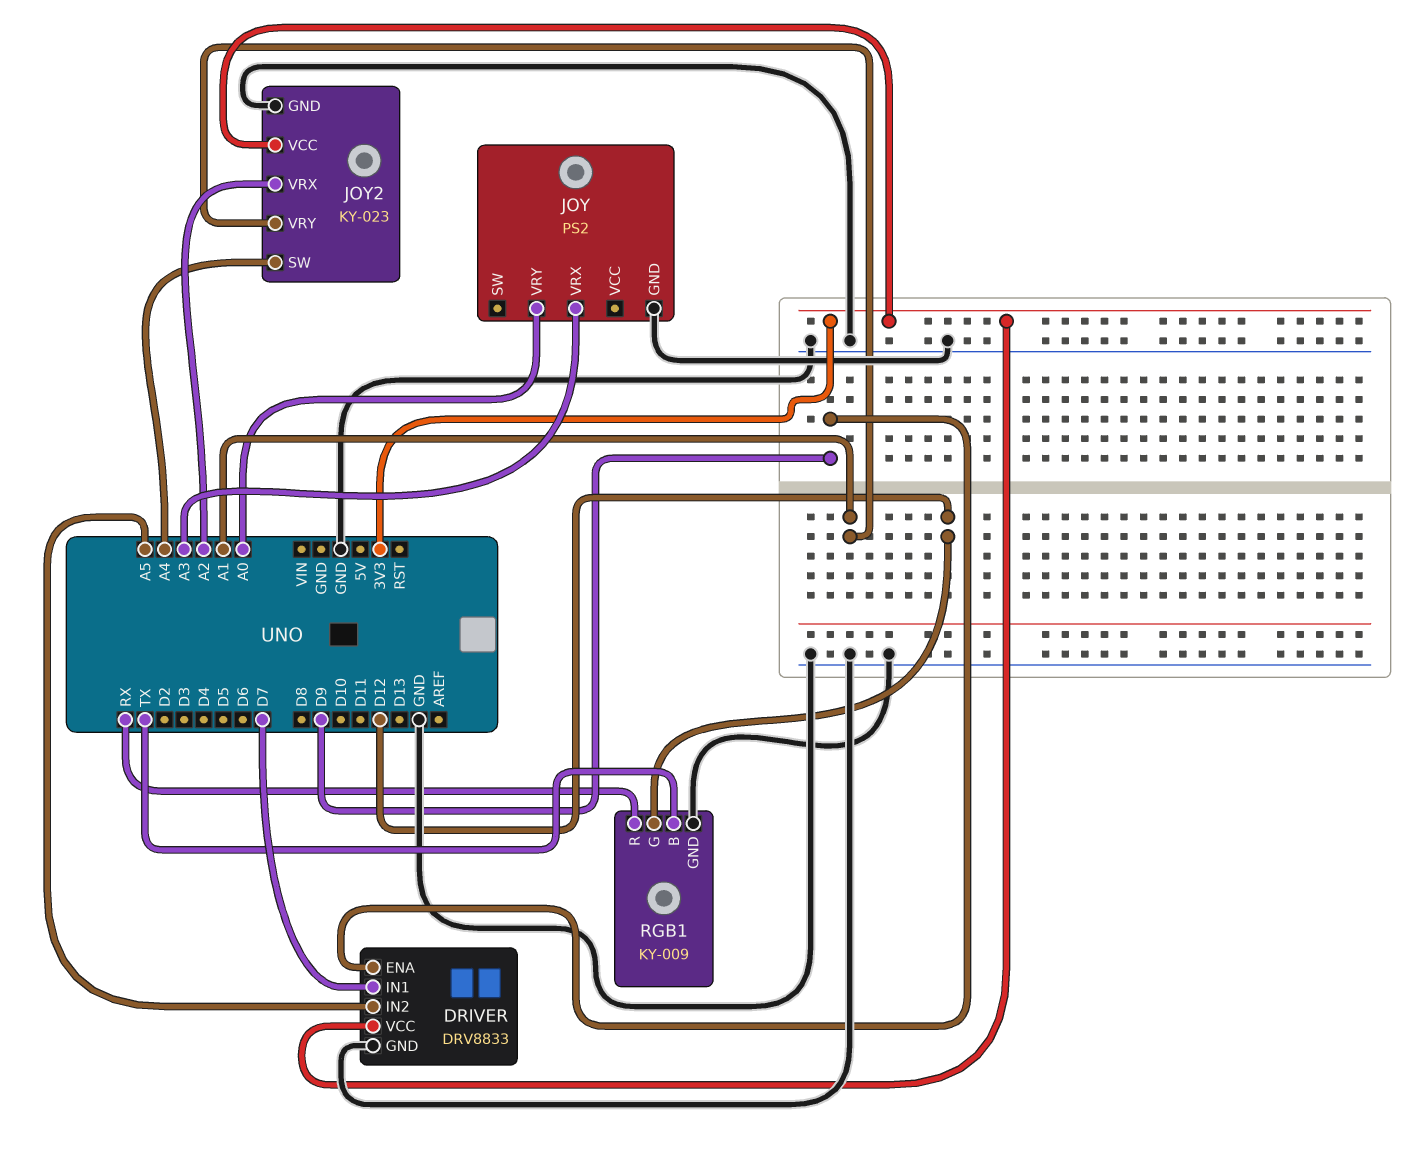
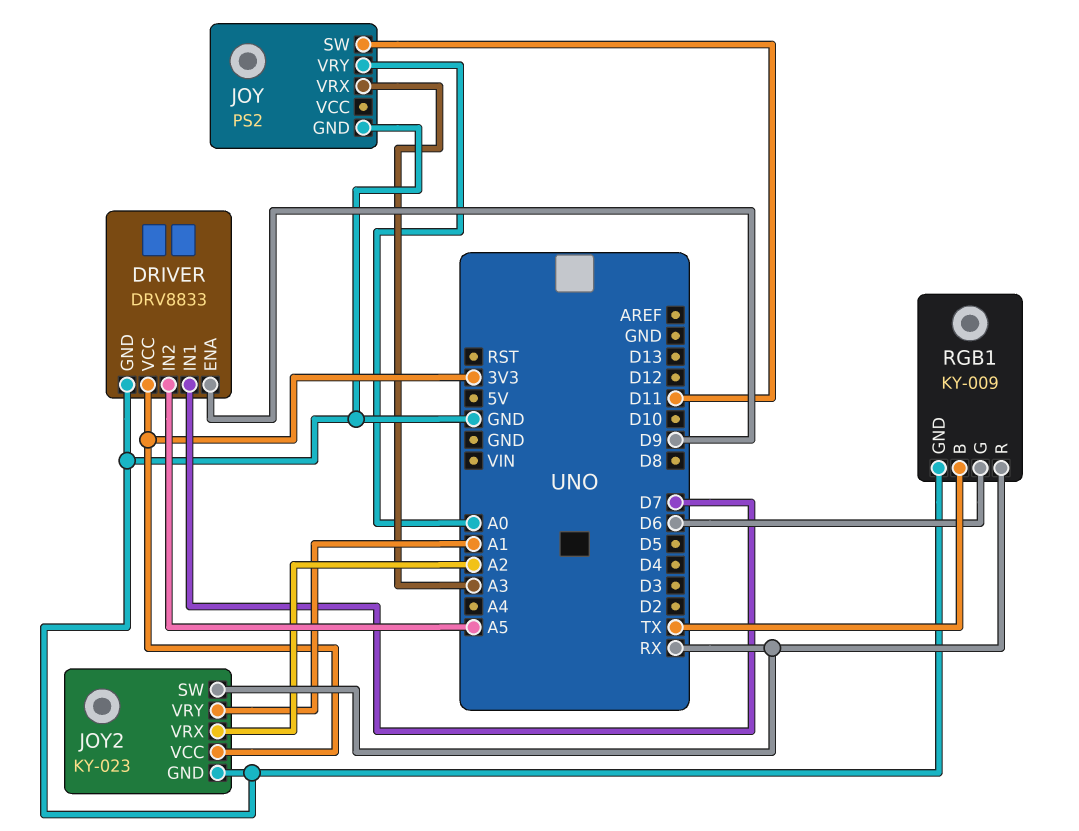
JOY pin SW: none -> D11
JOY2 pin SW: A4 -> RX
RGB1 pin G: D12 -> D6

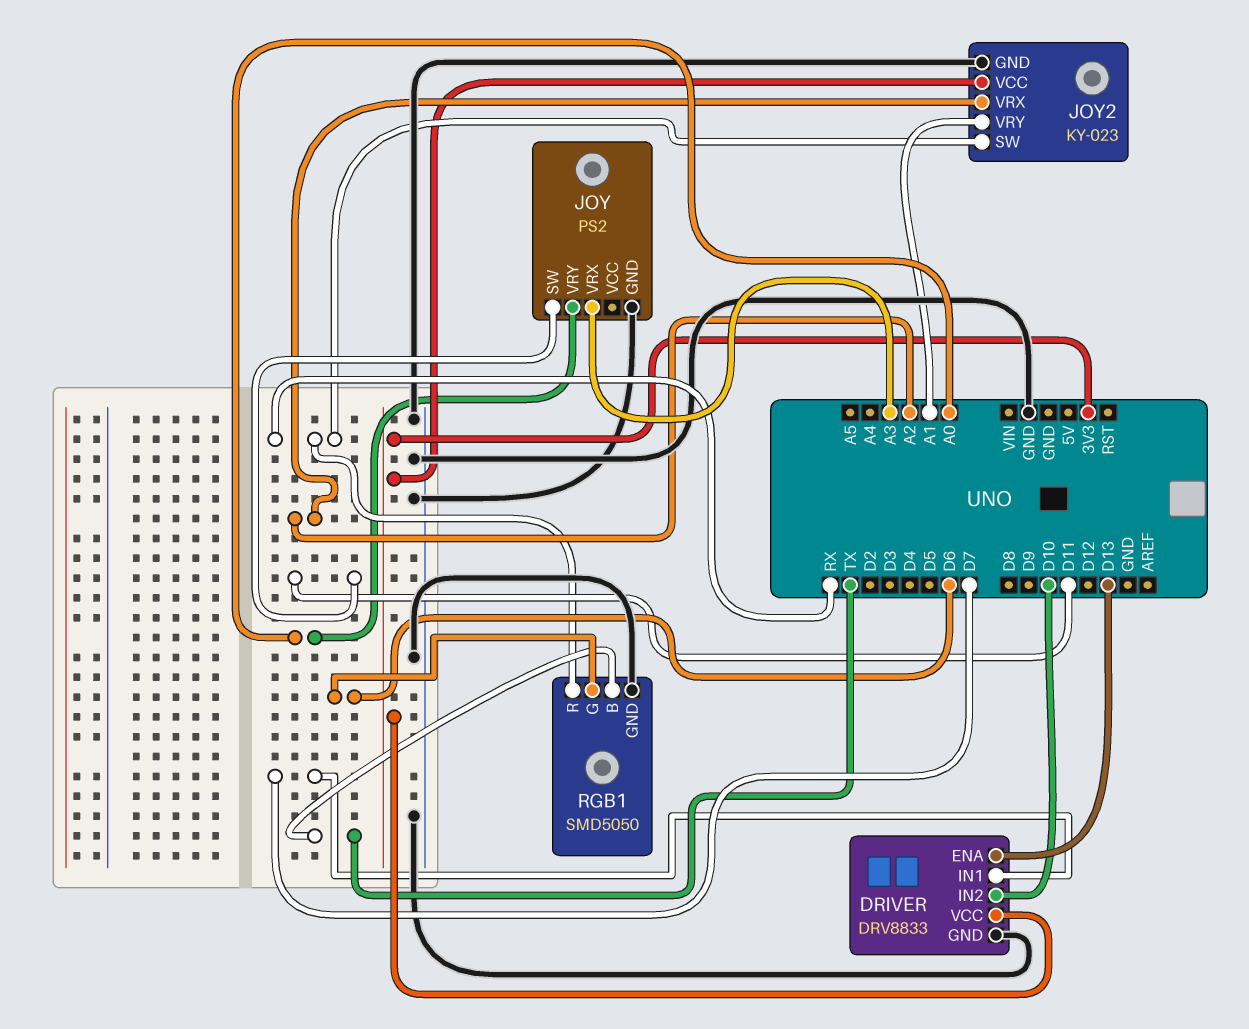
DRIVER pin ENA: D9 -> D13
DRIVER pin IN2: A5 -> D10
RGB1: KY-009 -> SMD5050

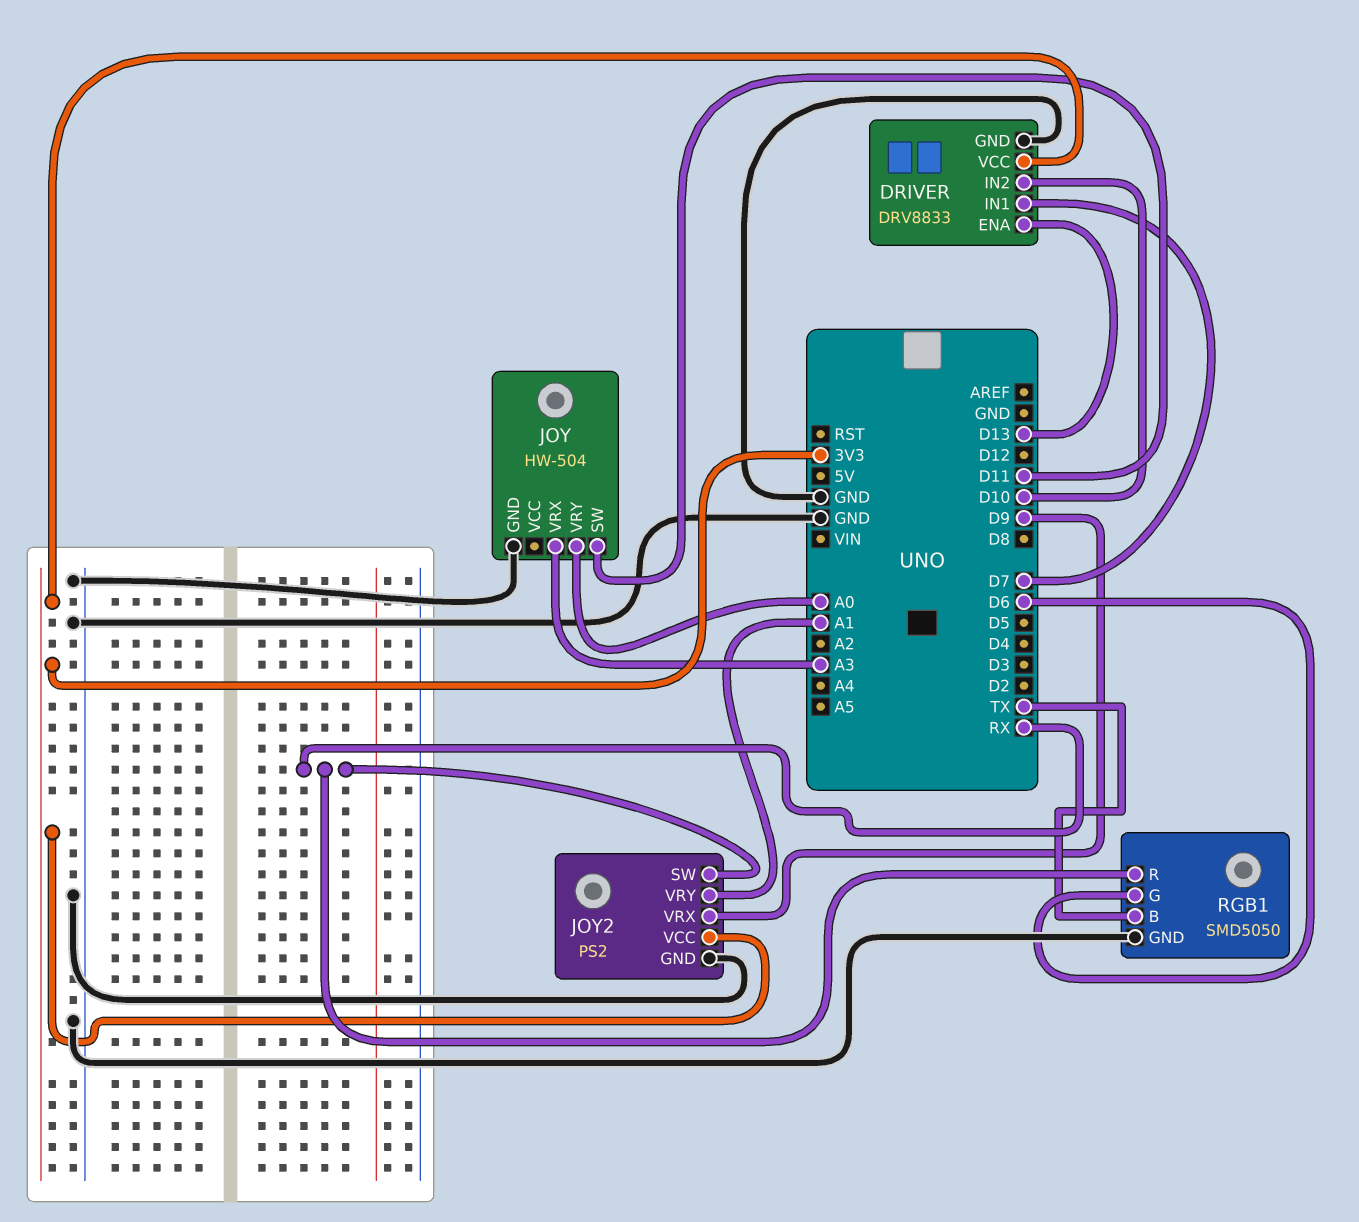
JOY: PS2 -> HW-504
JOY2: KY-023 -> PS2
JOY2 pin VRX: A2 -> D9

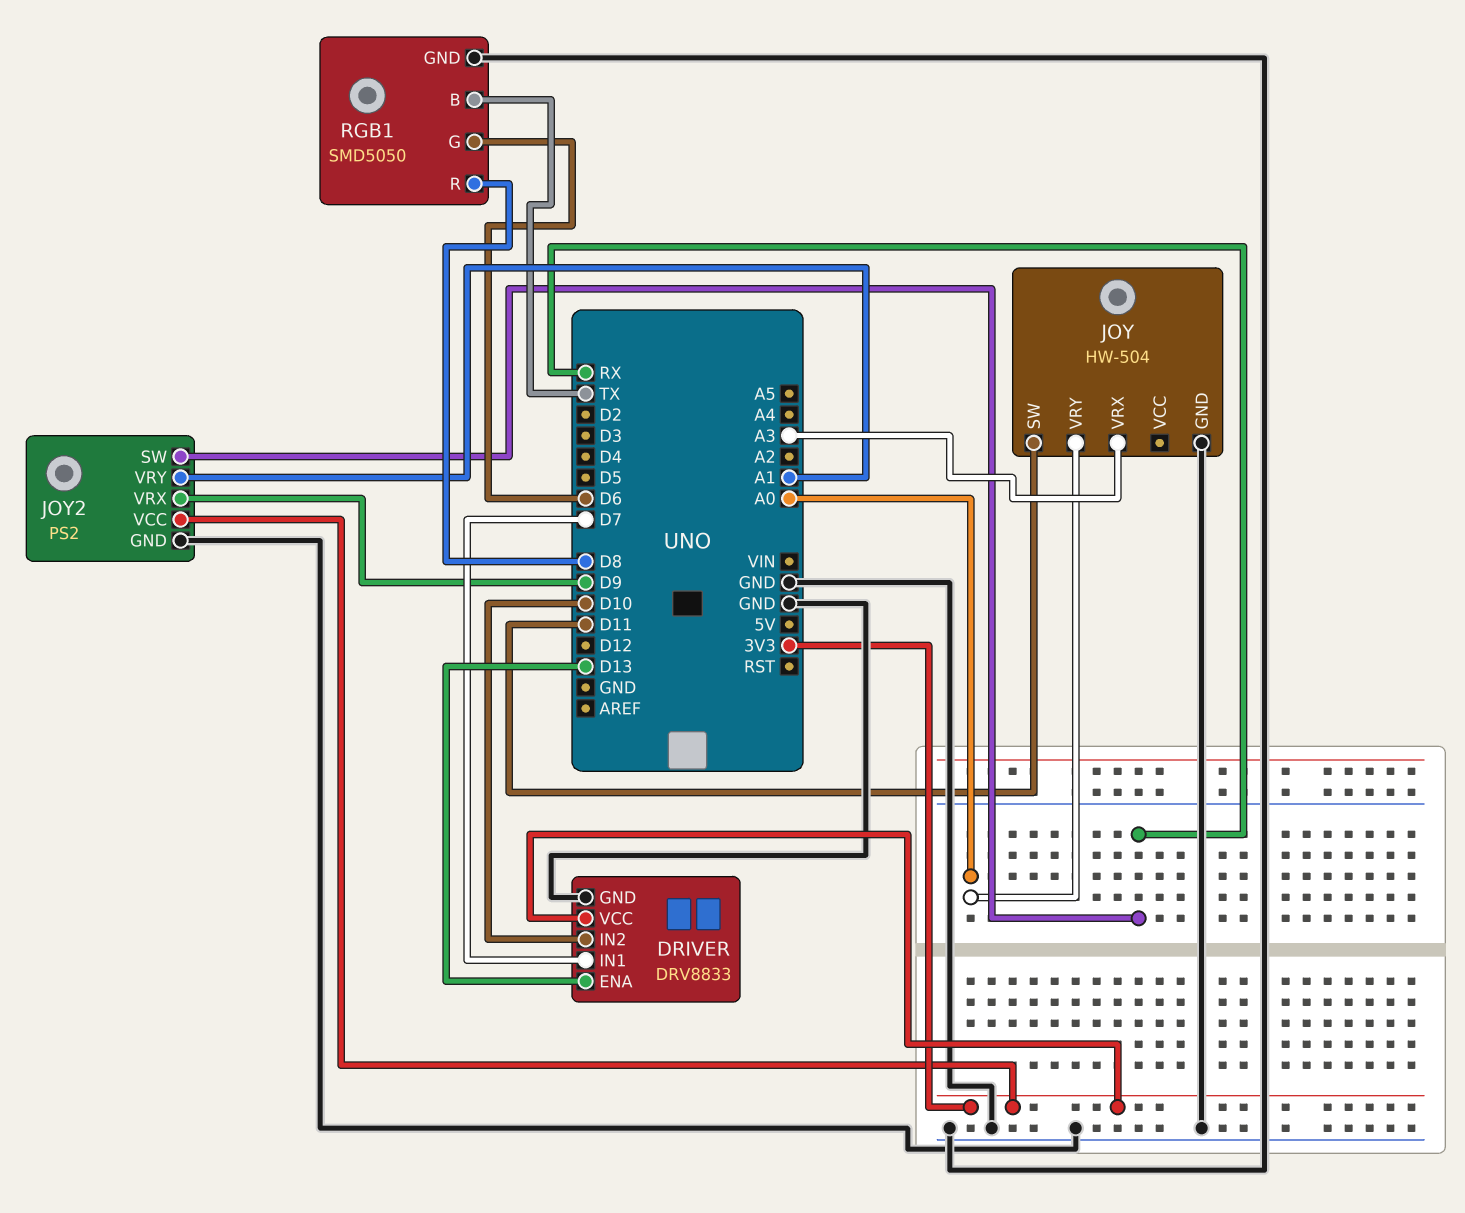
RGB1 pin R: RX -> D8

